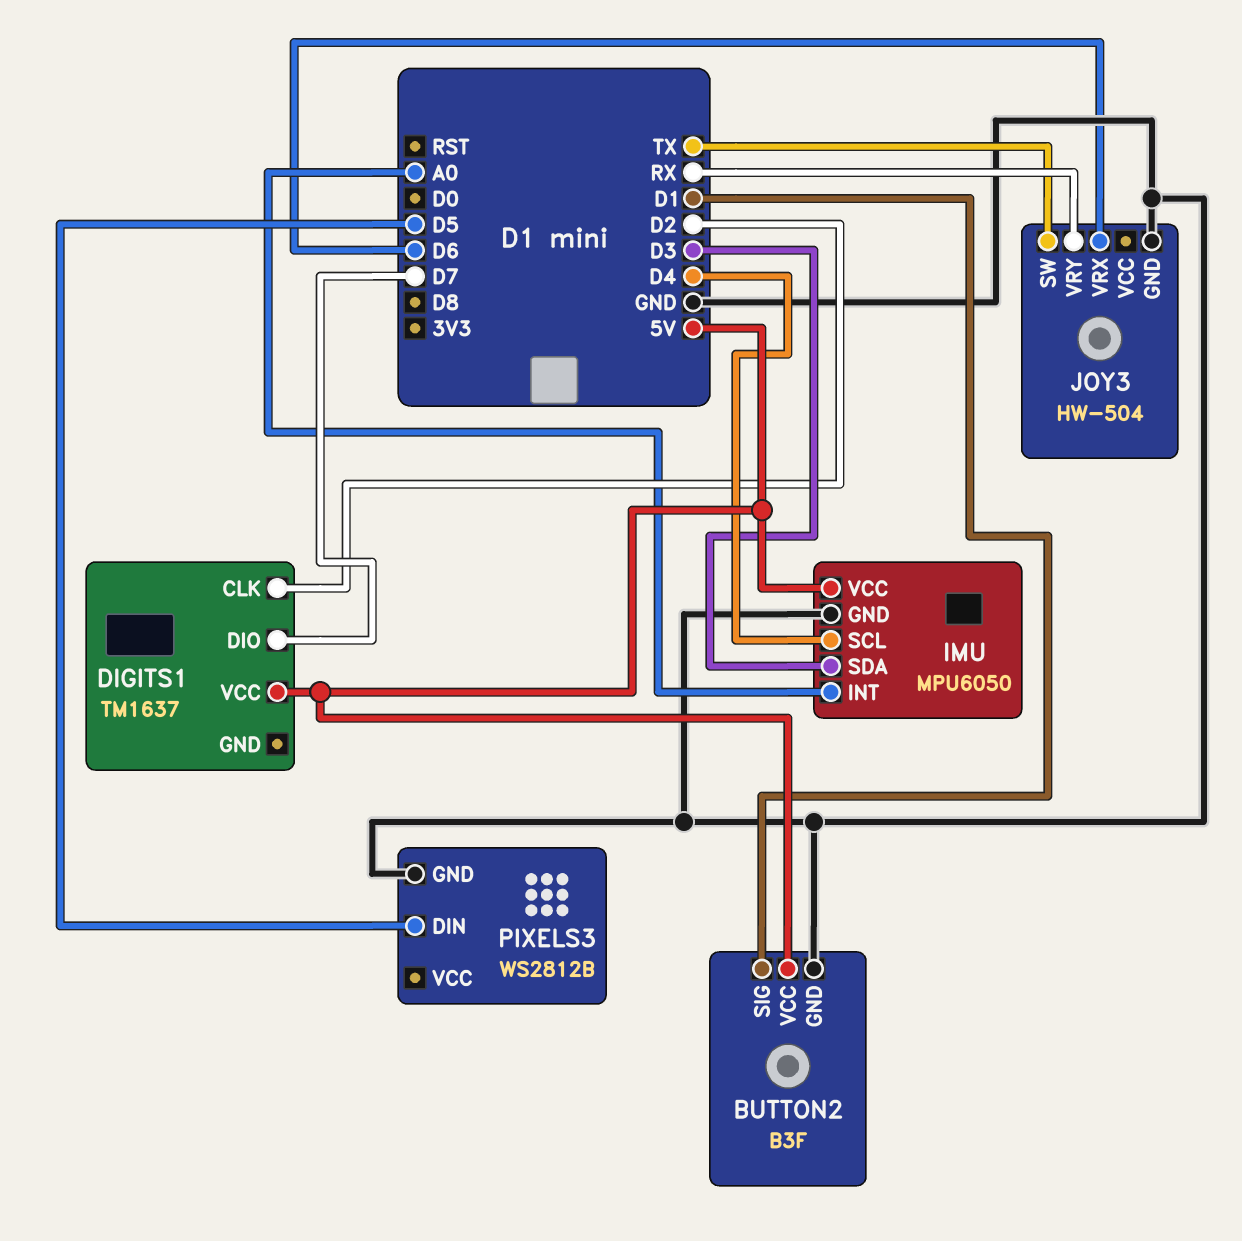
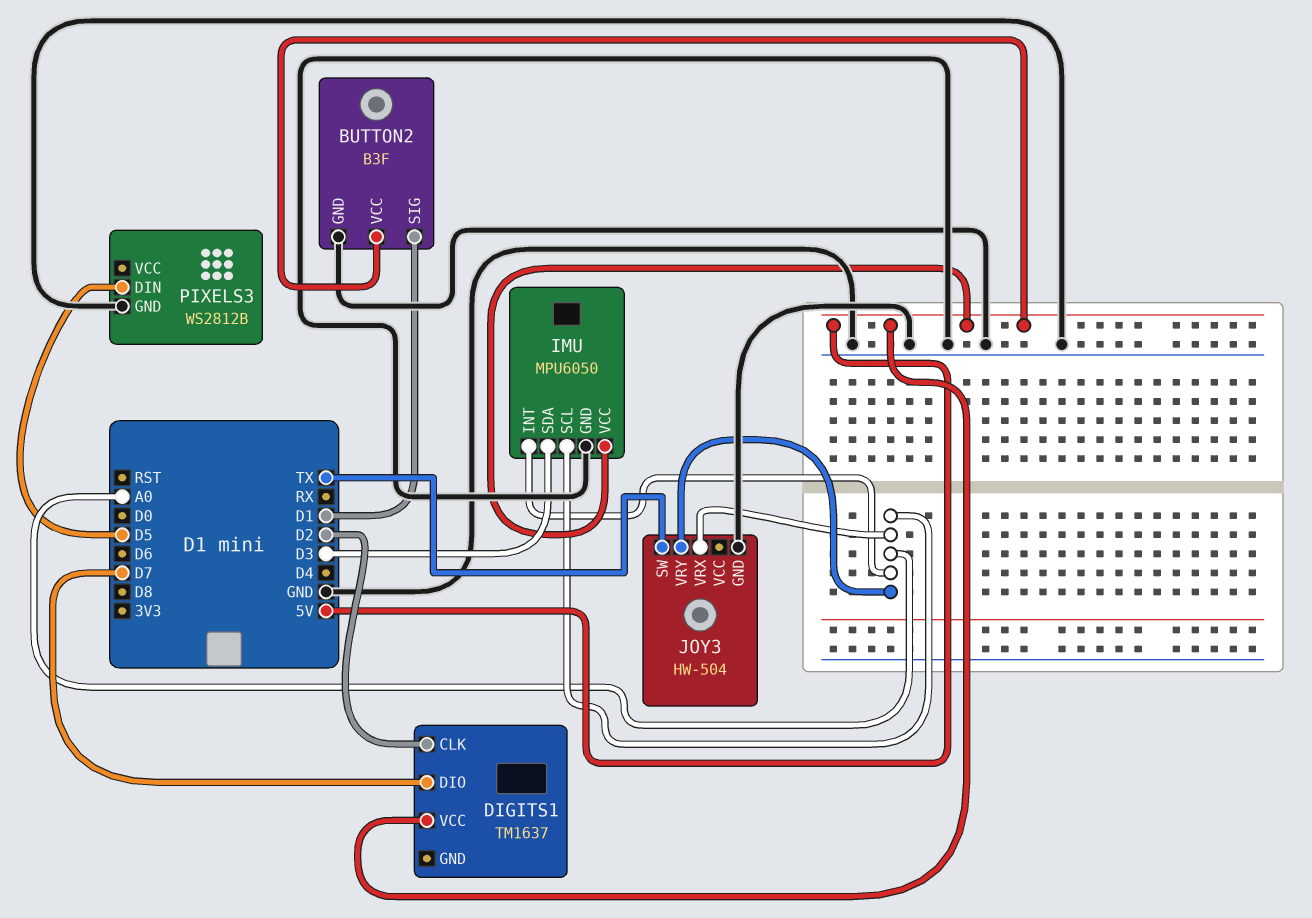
IMU pin SCL: D4 -> A0
JOY3 pin VRX: D6 -> A0
JOY3 pin VRY: RX -> A0

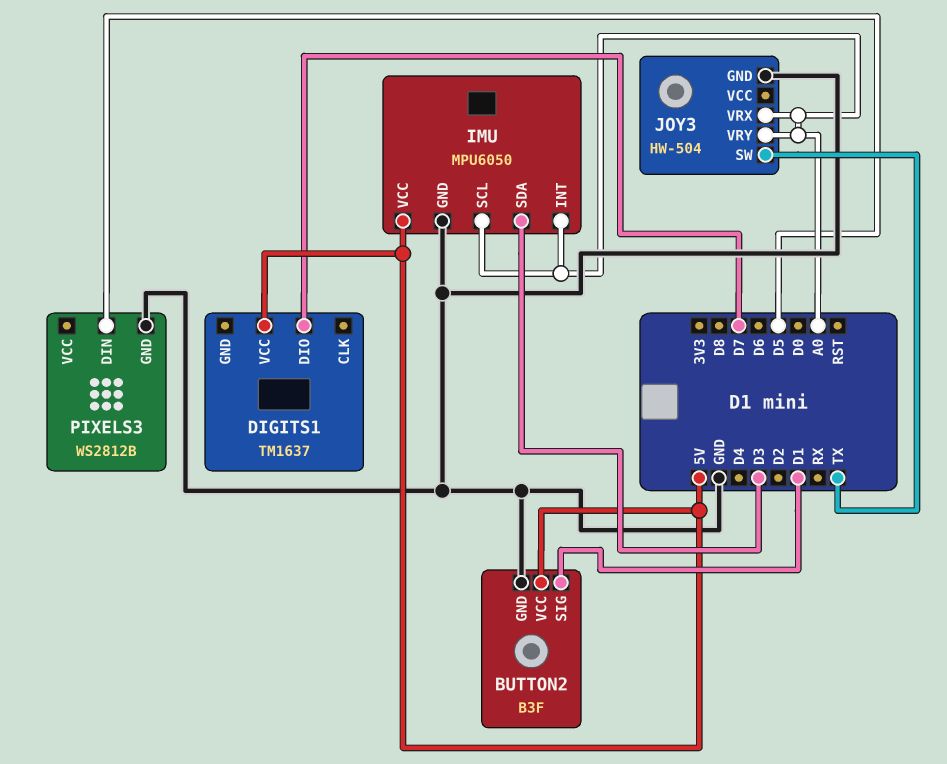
DIGITS1 pin CLK: D2 -> none

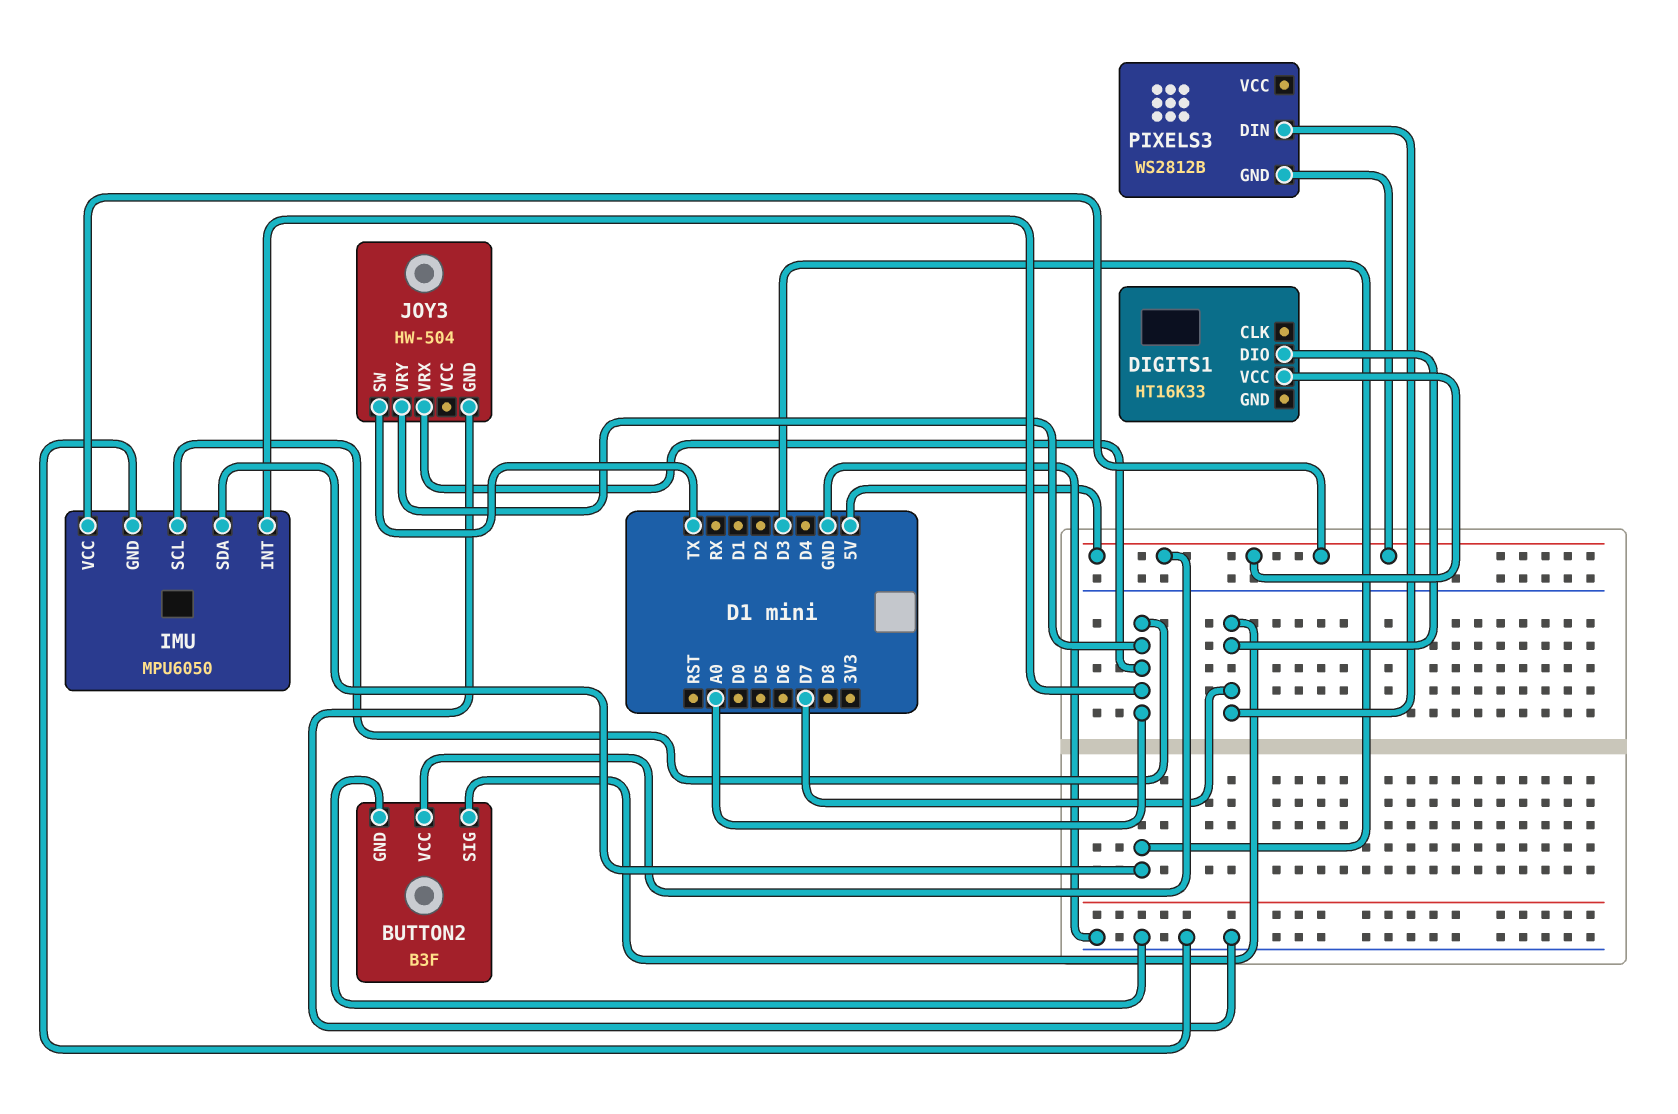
BUTTON2 pin SIG: D1 -> D7
DIGITS1: TM1637 -> HT16K33
PIXELS3 pin DIN: D5 -> D7
PIXELS3 pin GND: GND -> 5V

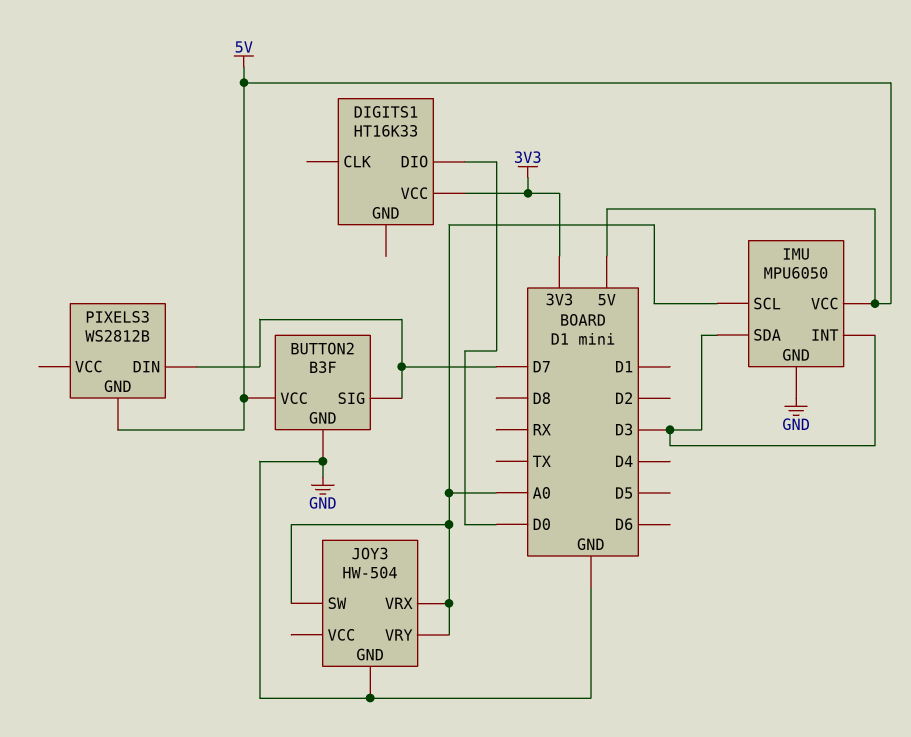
DIGITS1 pin DIO: D7 -> D0
DIGITS1 pin VCC: 5V -> 3V3
IMU pin INT: A0 -> D3
JOY3 pin SW: TX -> A0

